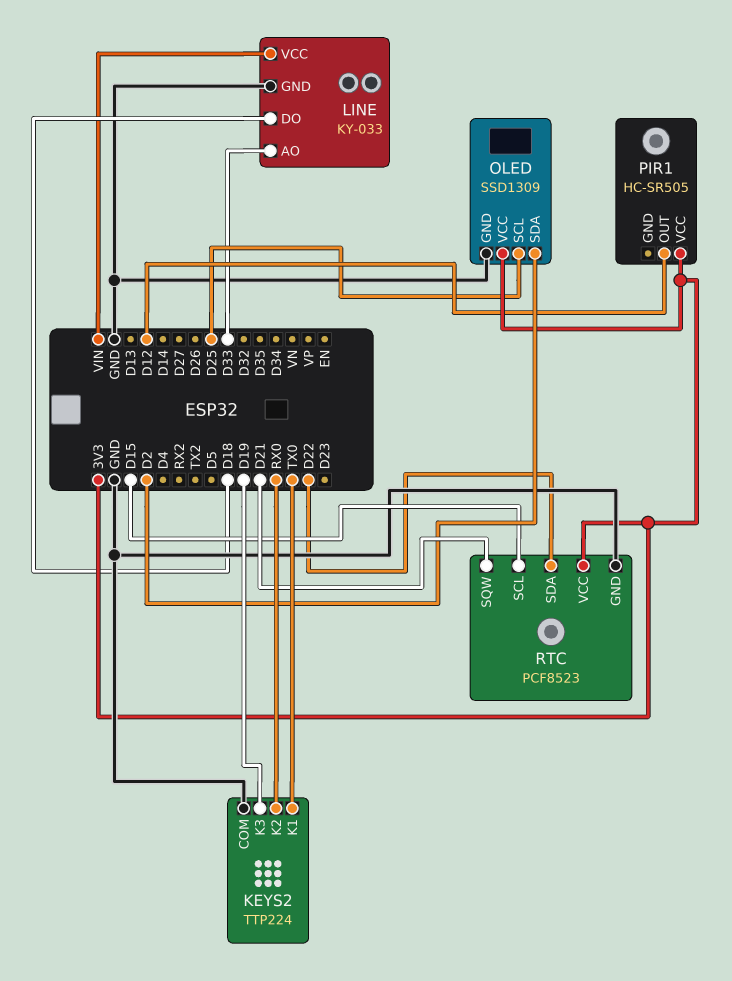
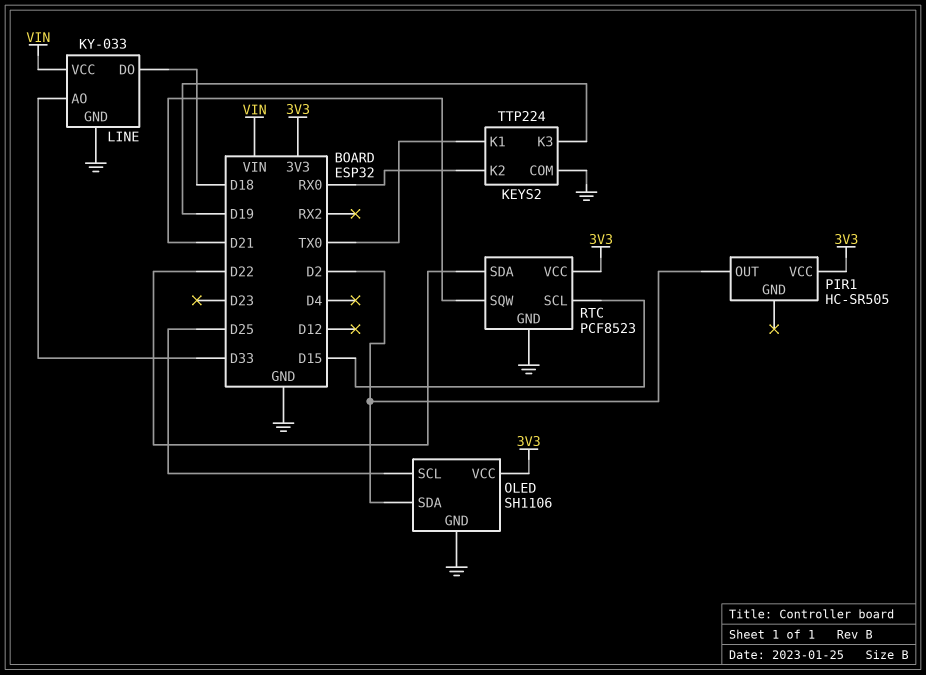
OLED: SSD1309 -> SH1106
PIR1 pin OUT: D12 -> D2

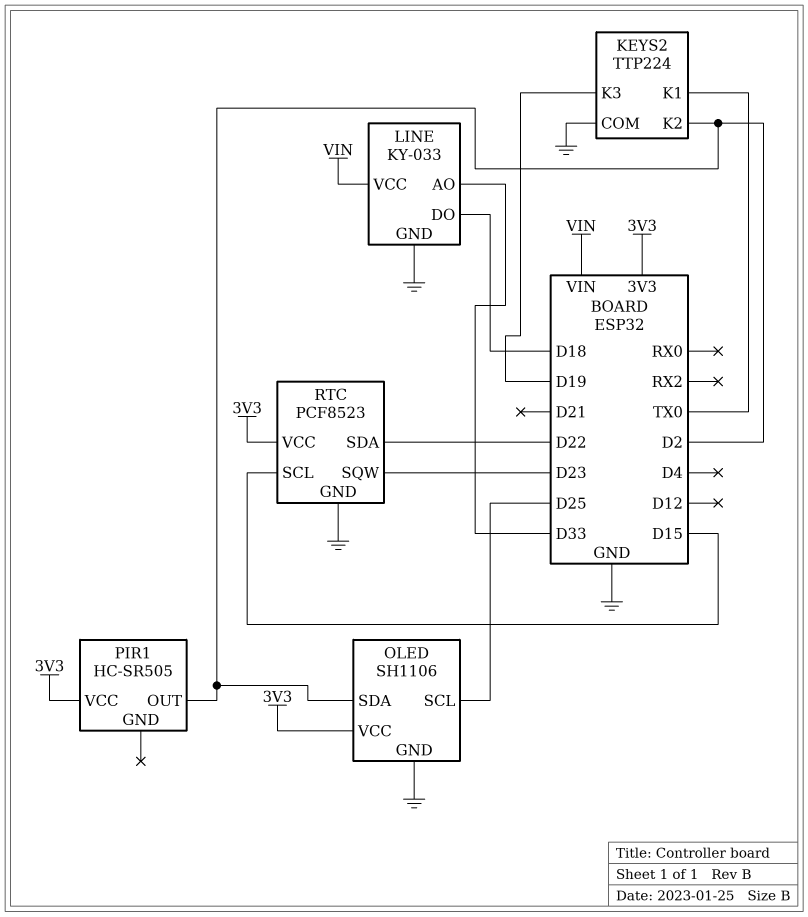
KEYS2 pin K2: RX0 -> D2
RTC pin SQW: D21 -> D23

